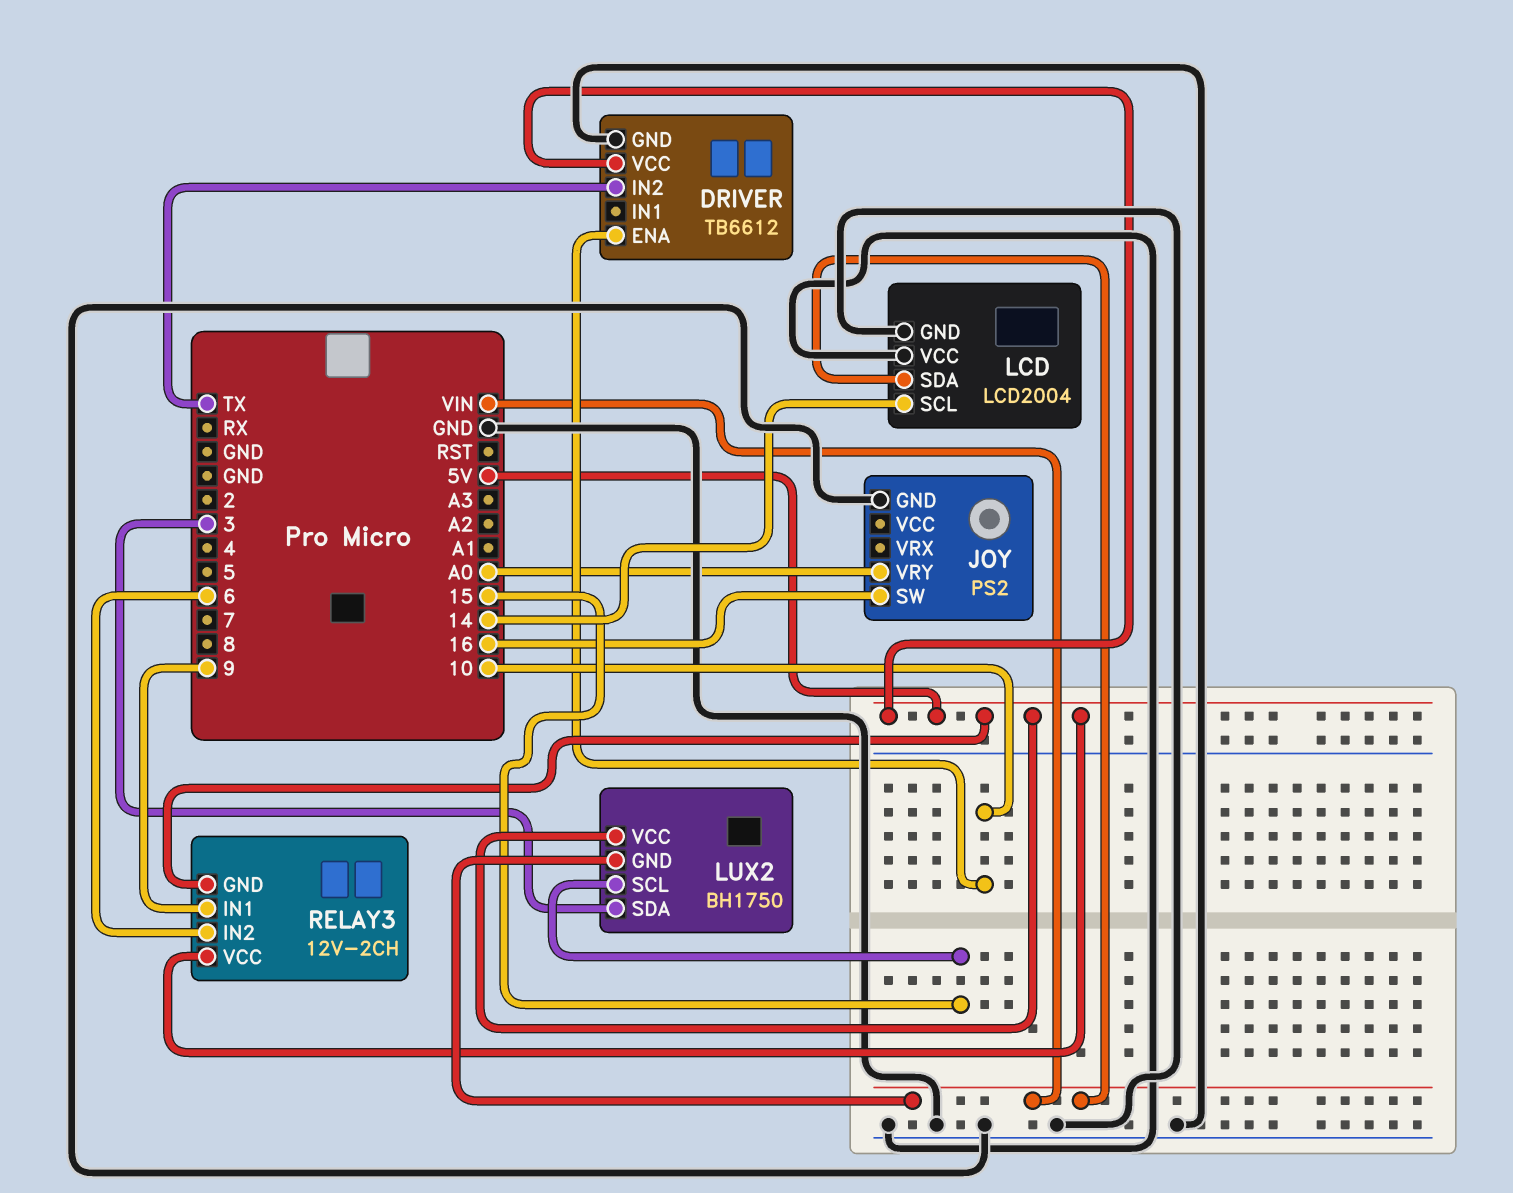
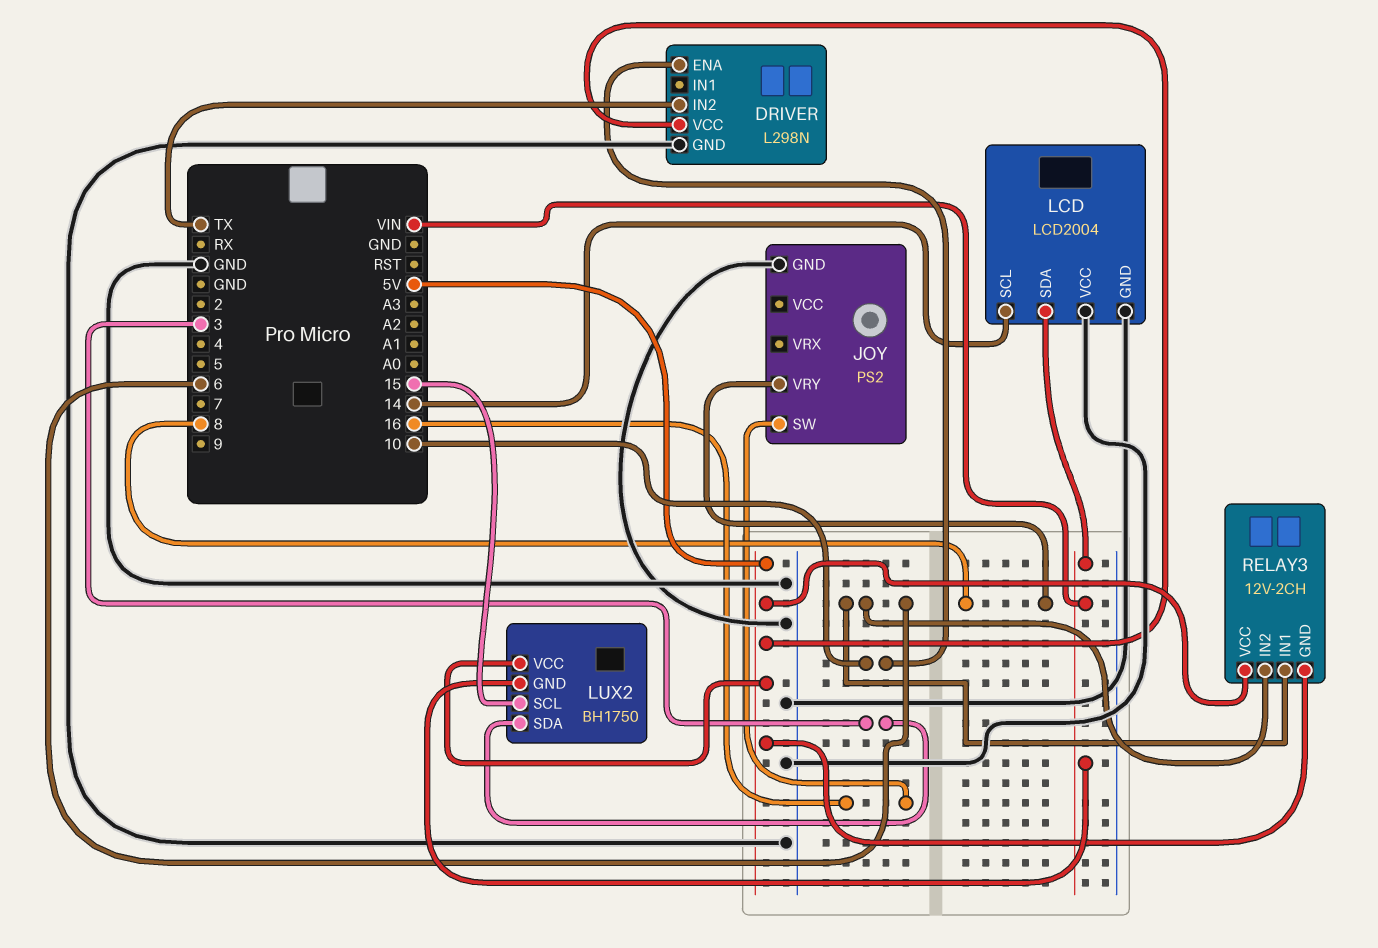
DRIVER: TB6612 -> L298N
JOY pin VRY: A0 -> 8
RELAY3 pin IN1: 9 -> 6

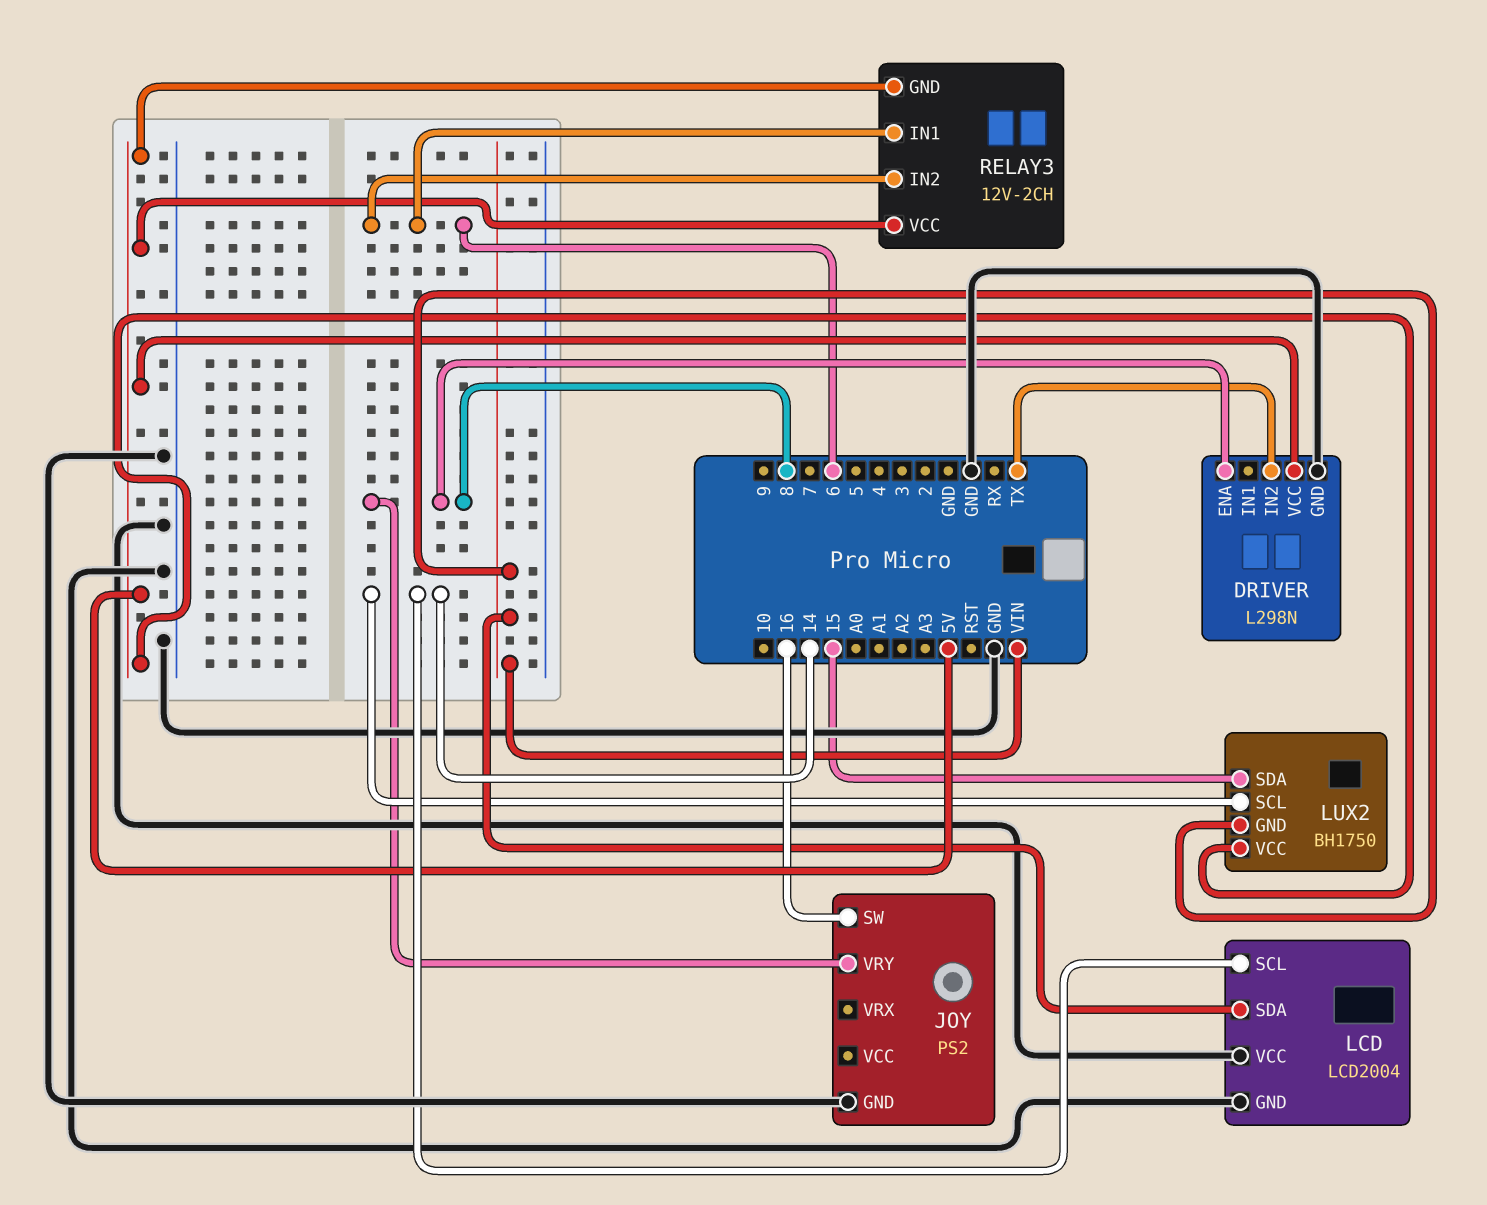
DRIVER pin ENA: 10 -> 8
LUX2 pin SCL: 15 -> 14
LUX2 pin SDA: 3 -> 15

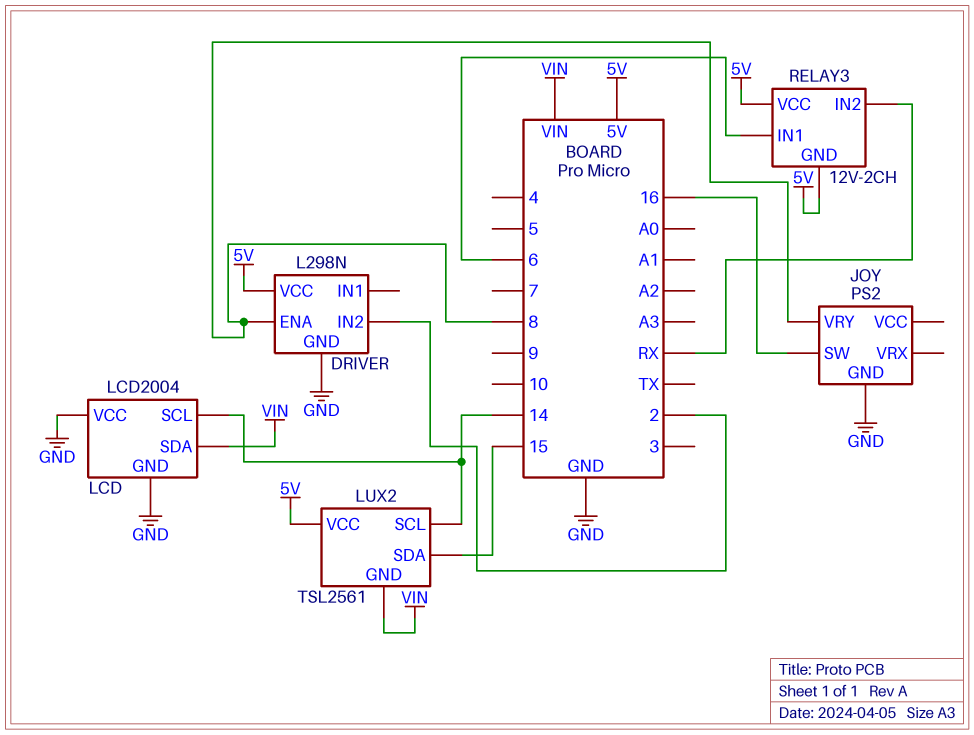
DRIVER pin IN2: TX -> 2
LUX2: BH1750 -> TSL2561
RELAY3 pin IN2: 6 -> RX

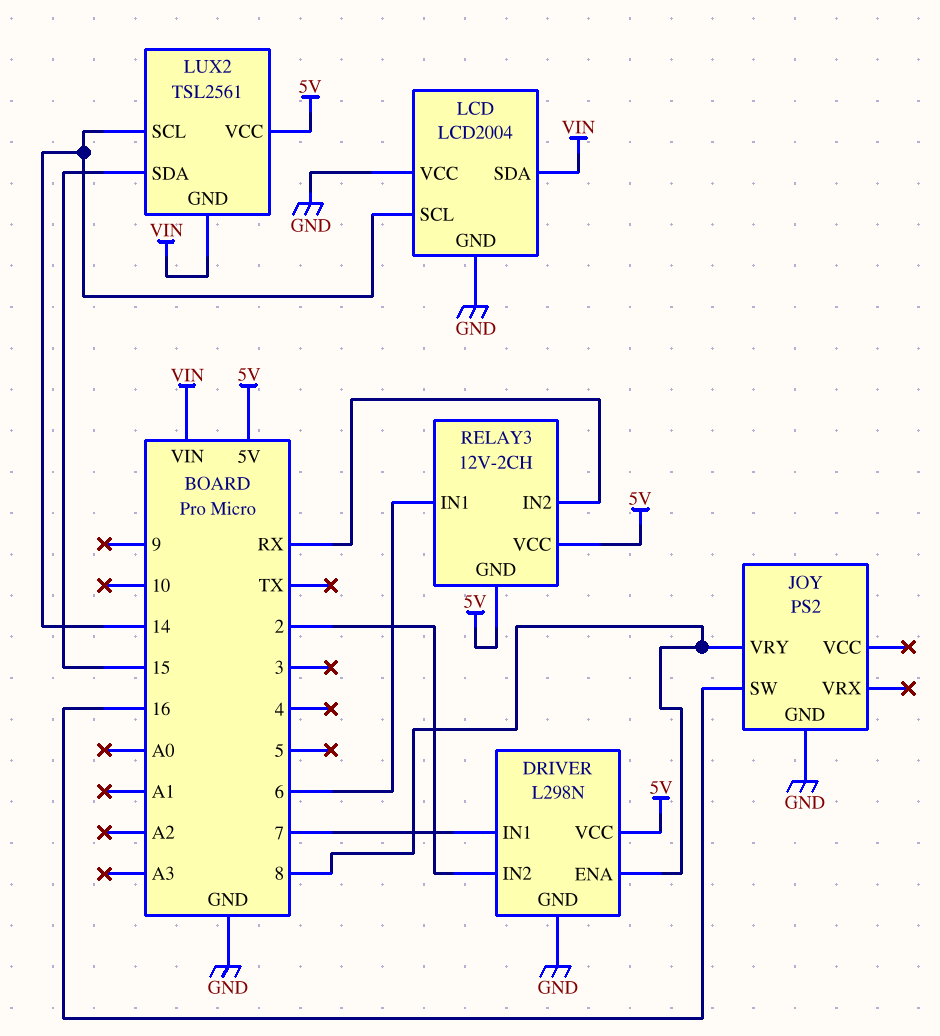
DRIVER pin IN1: none -> 7

